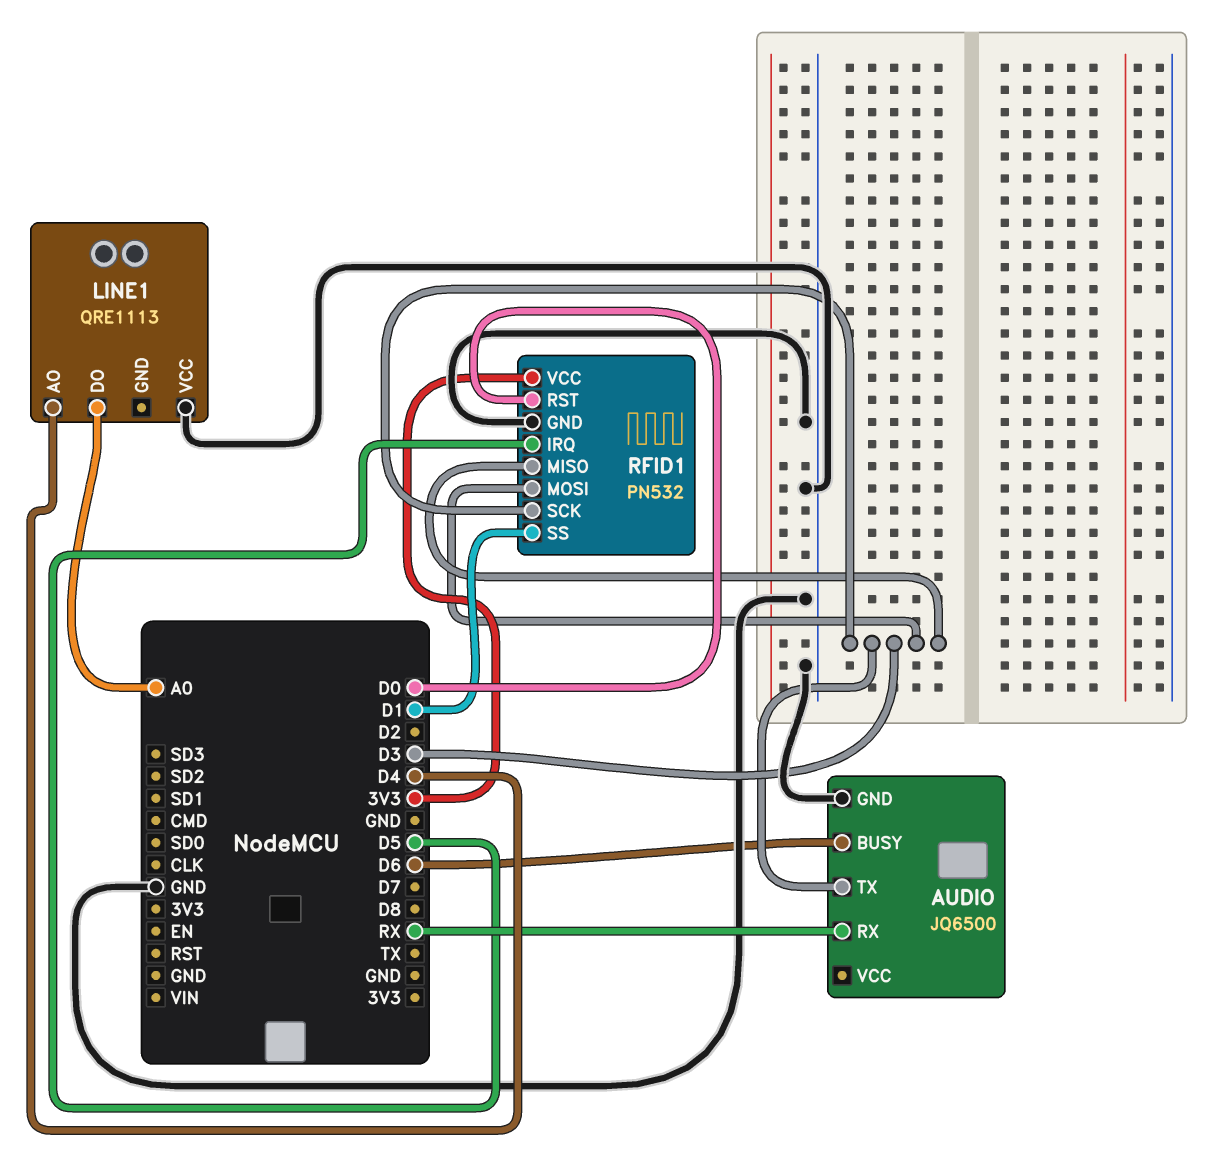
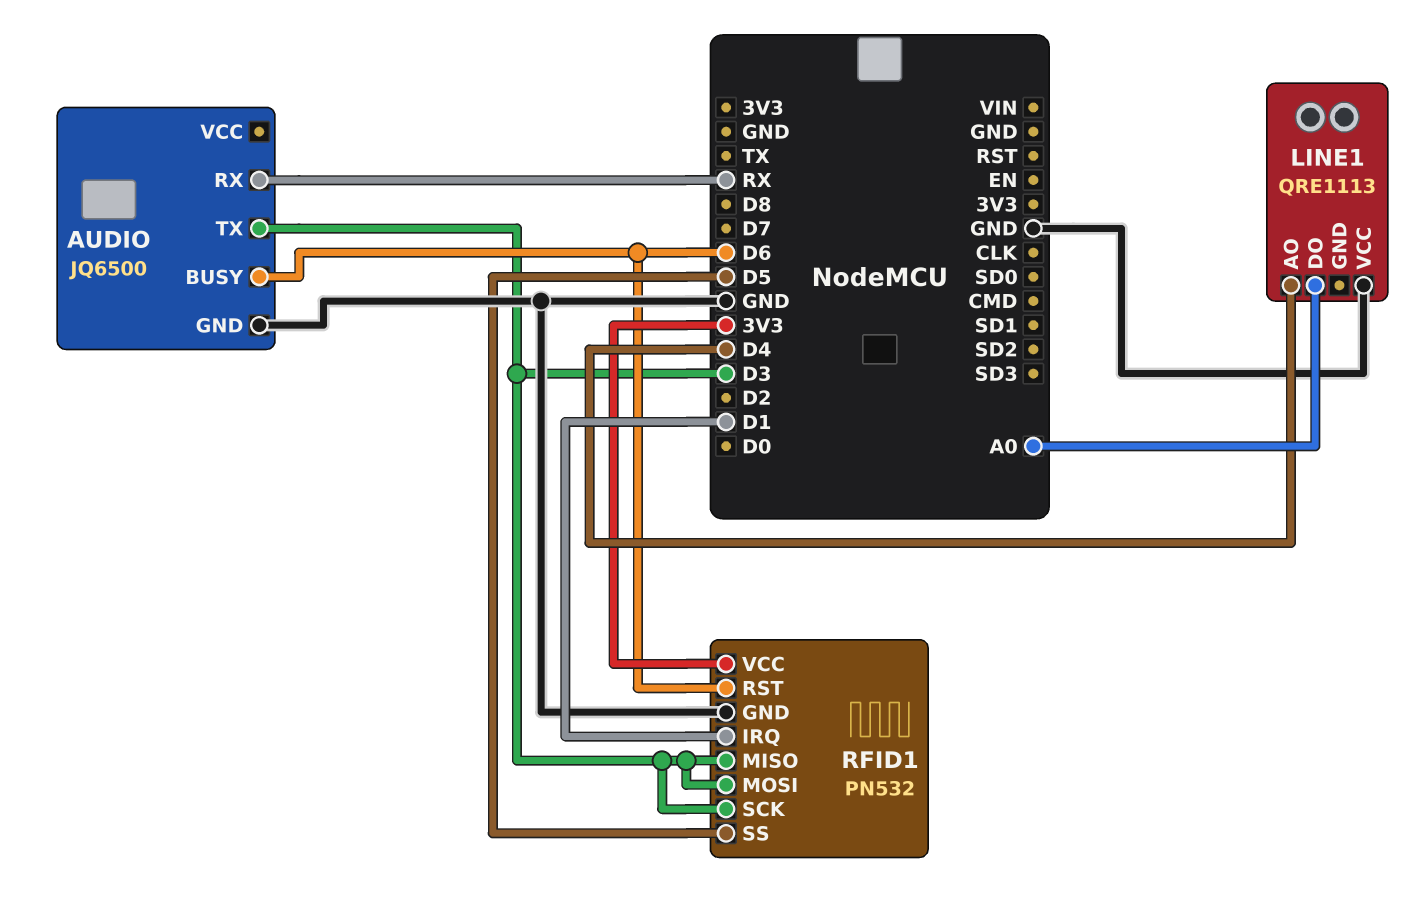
RFID1 pin IRQ: D5 -> D1
RFID1 pin RST: D0 -> D6
RFID1 pin SS: D1 -> D5

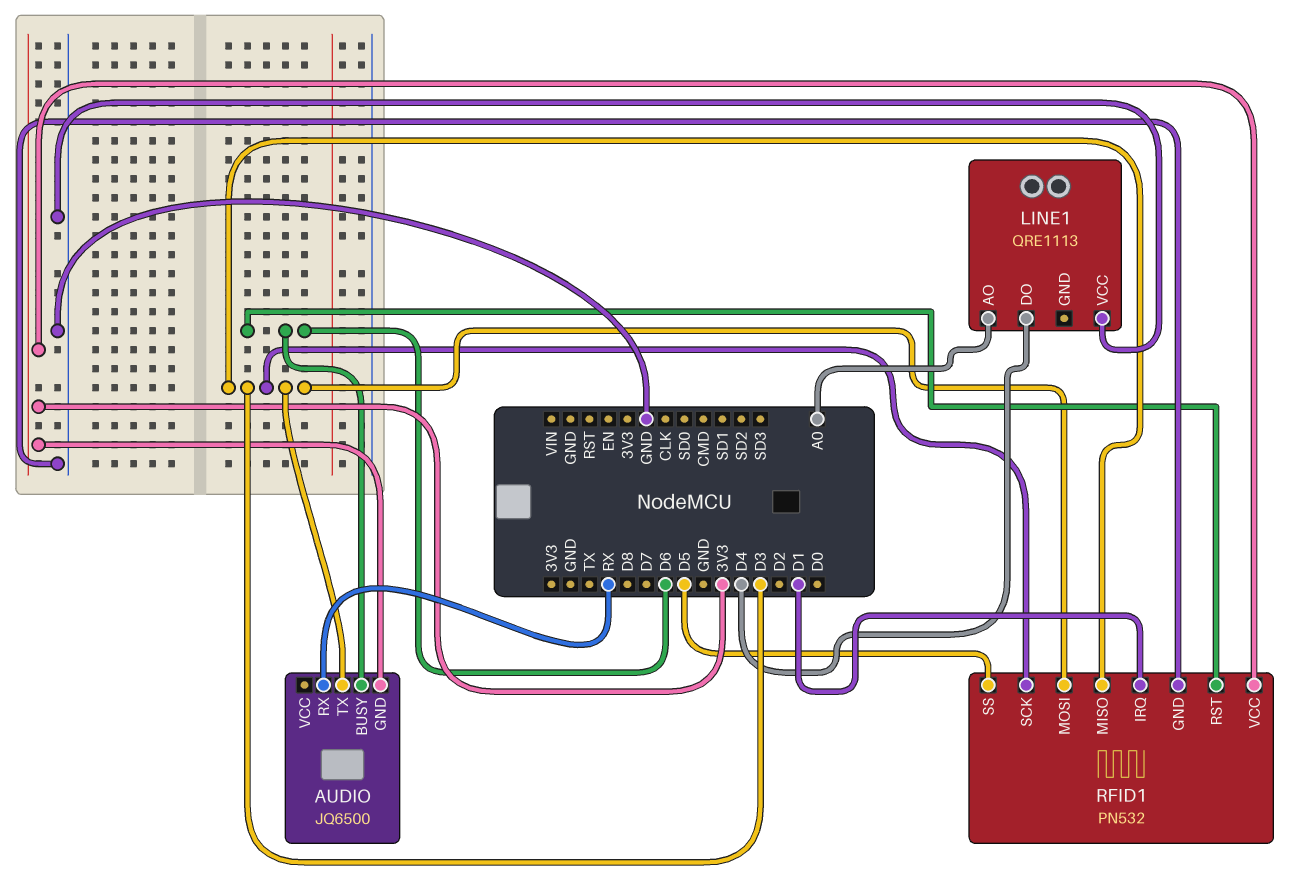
AUDIO pin GND: GND -> 3V3
LINE1 pin AO: D4 -> A0
LINE1 pin DO: A0 -> D4

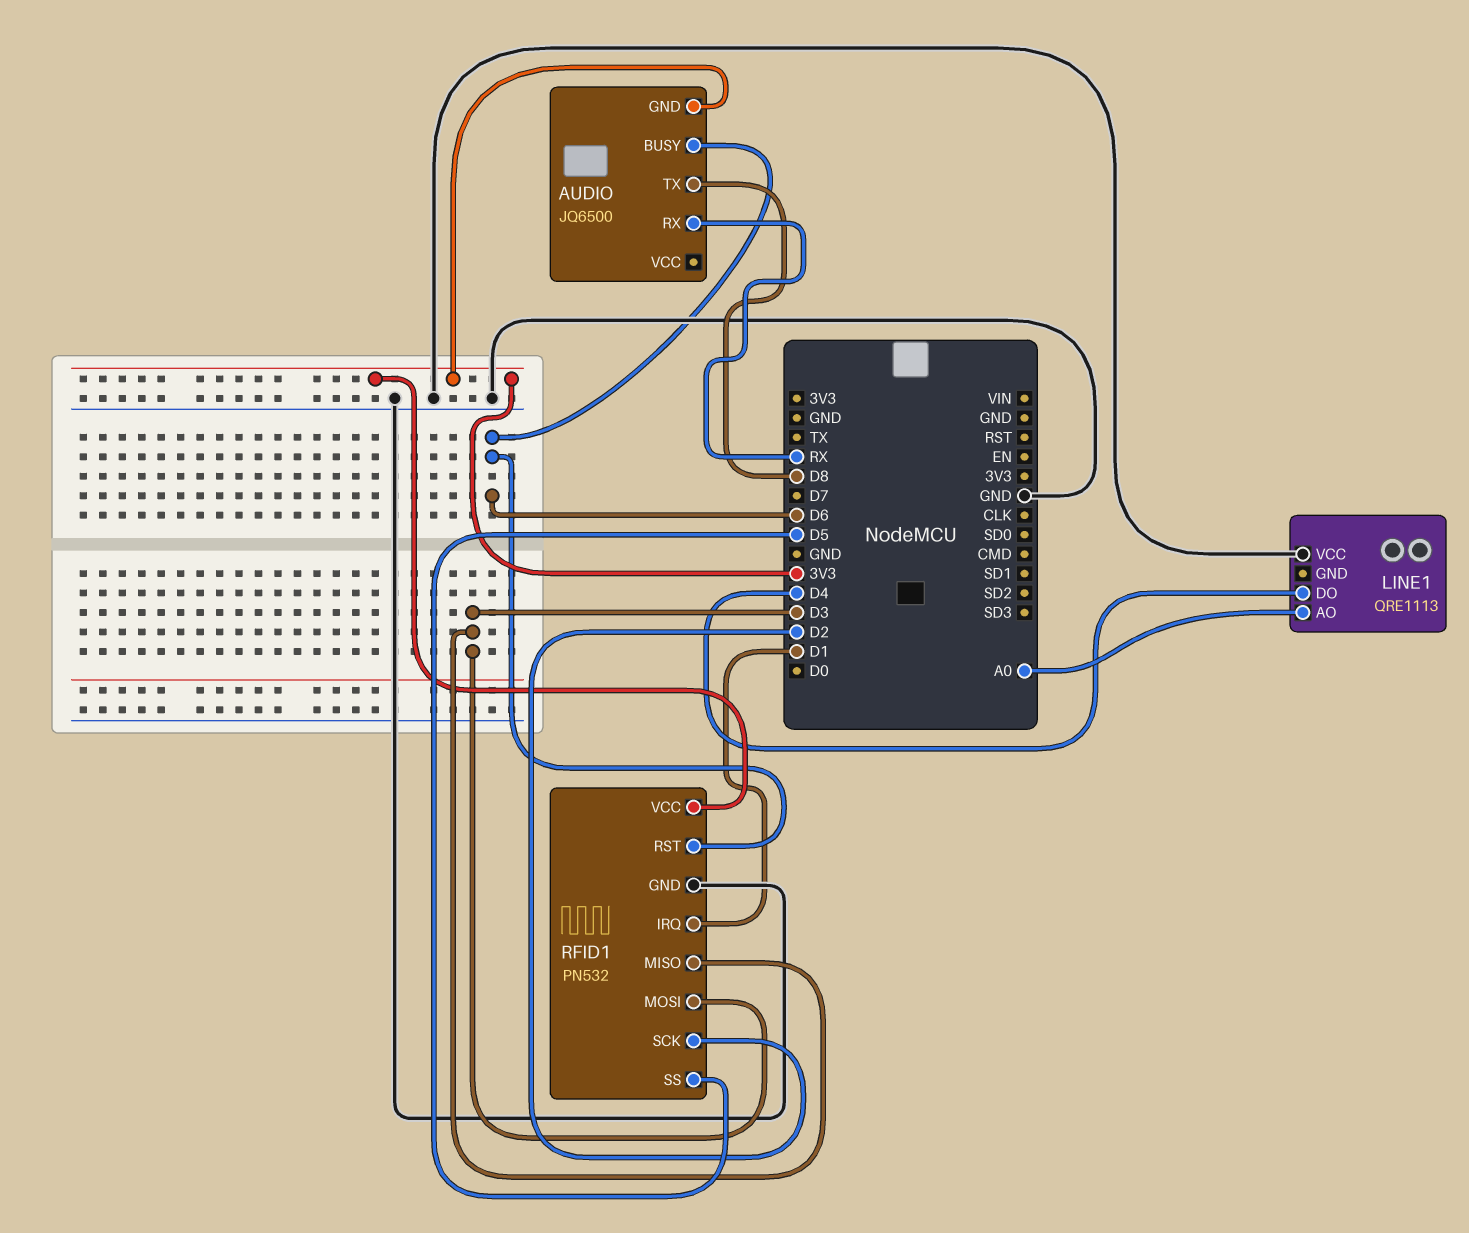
AUDIO pin TX: D3 -> D8
RFID1 pin SCK: D3 -> D2

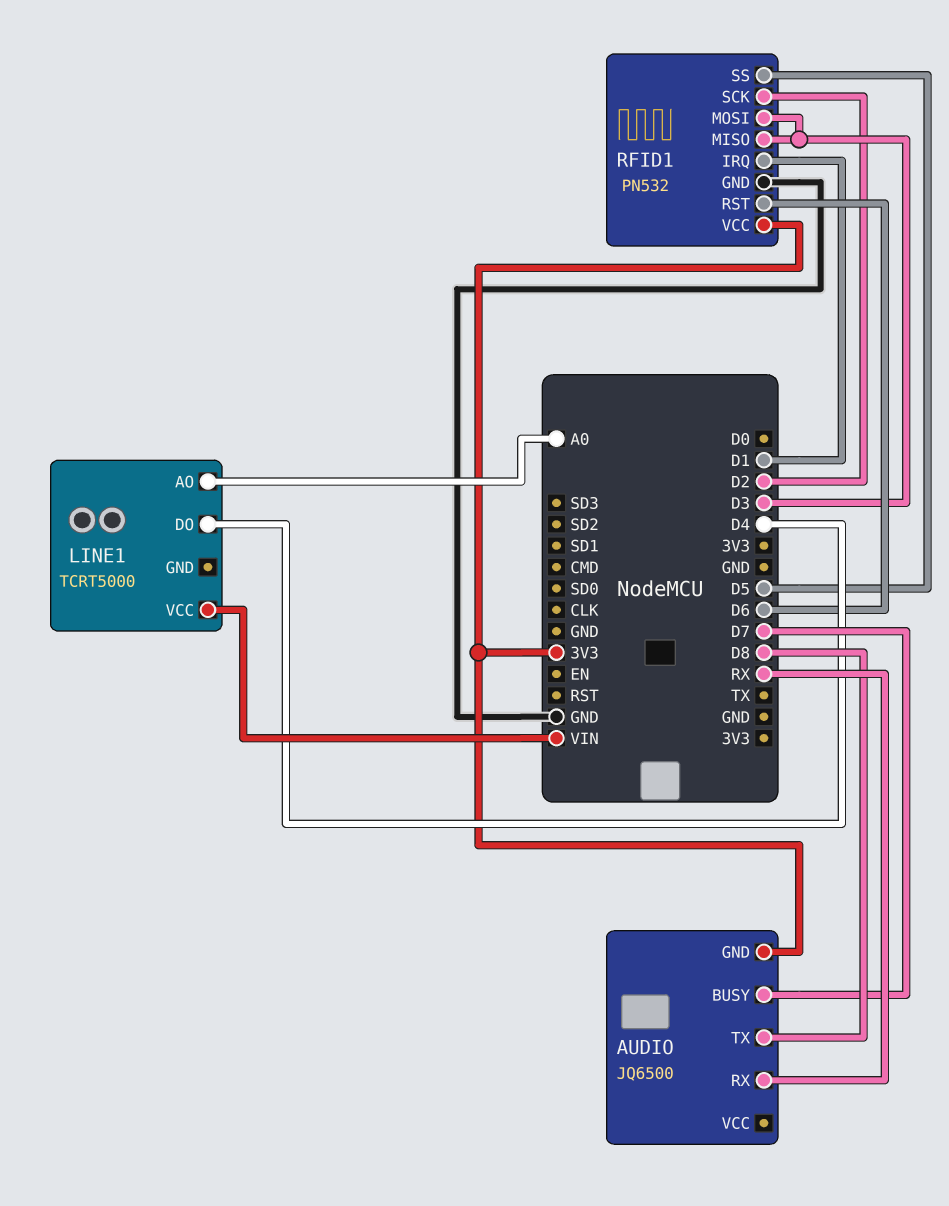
AUDIO pin BUSY: D6 -> D7
LINE1: QRE1113 -> TCRT5000
LINE1 pin VCC: GND -> VIN

